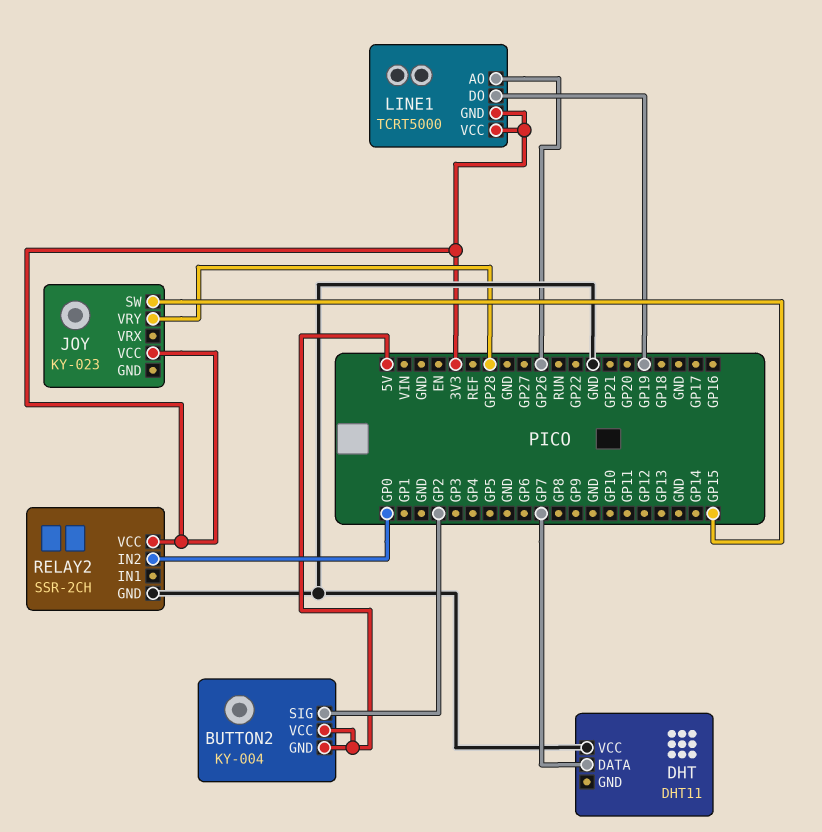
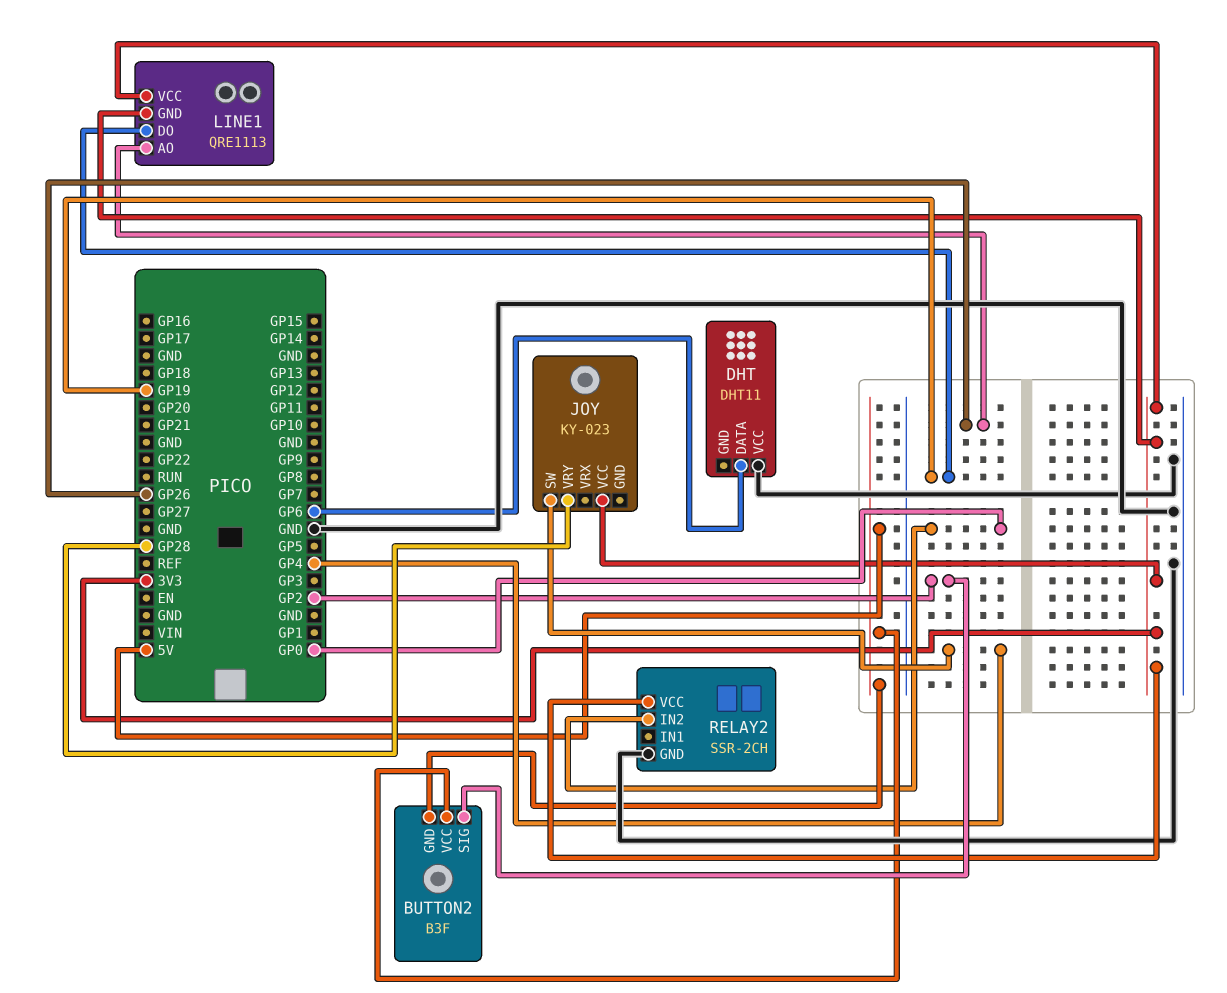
BUTTON2: KY-004 -> B3F
DHT pin DATA: GP7 -> GP6
JOY pin SW: GP15 -> GP4
LINE1: TCRT5000 -> QRE1113

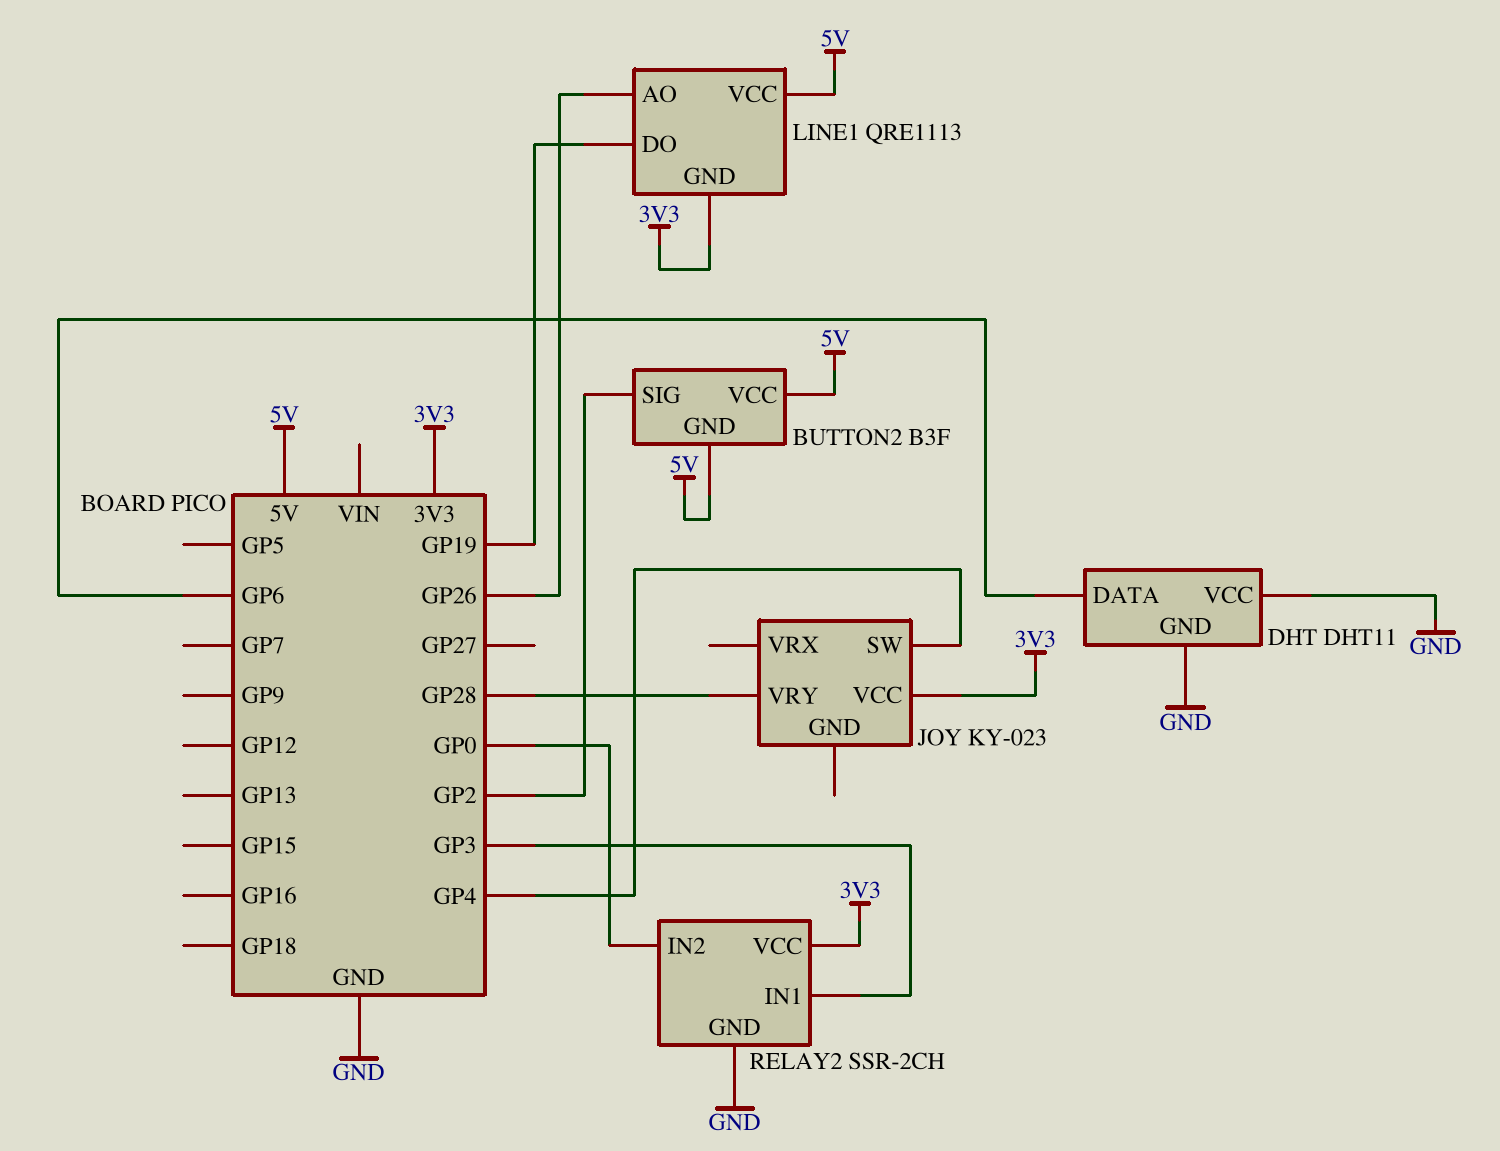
DHT pin GND: none -> GND
LINE1 pin VCC: 3V3 -> 5V
RELAY2 pin IN1: none -> GP3

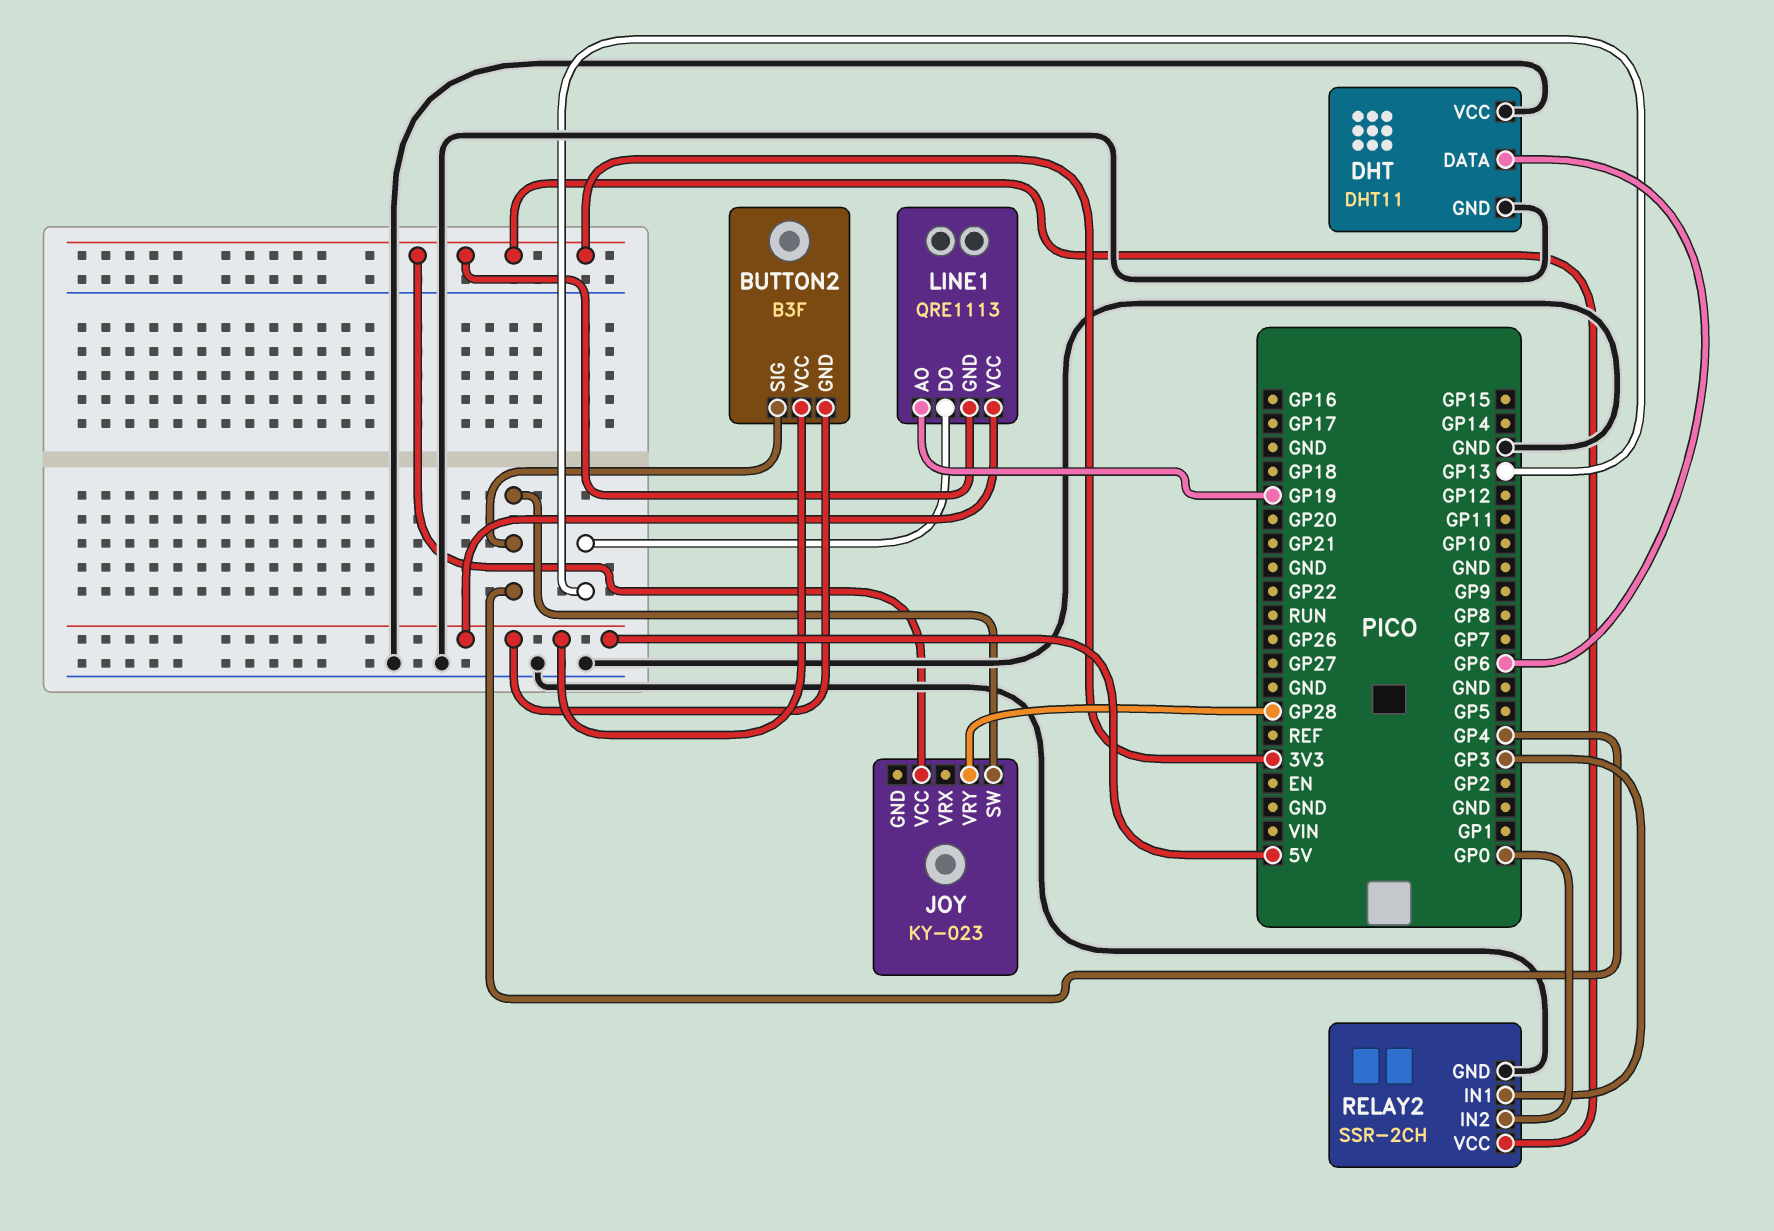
BUTTON2 pin SIG: GP2 -> GP4
LINE1 pin AO: GP26 -> GP19
LINE1 pin DO: GP19 -> GP13

